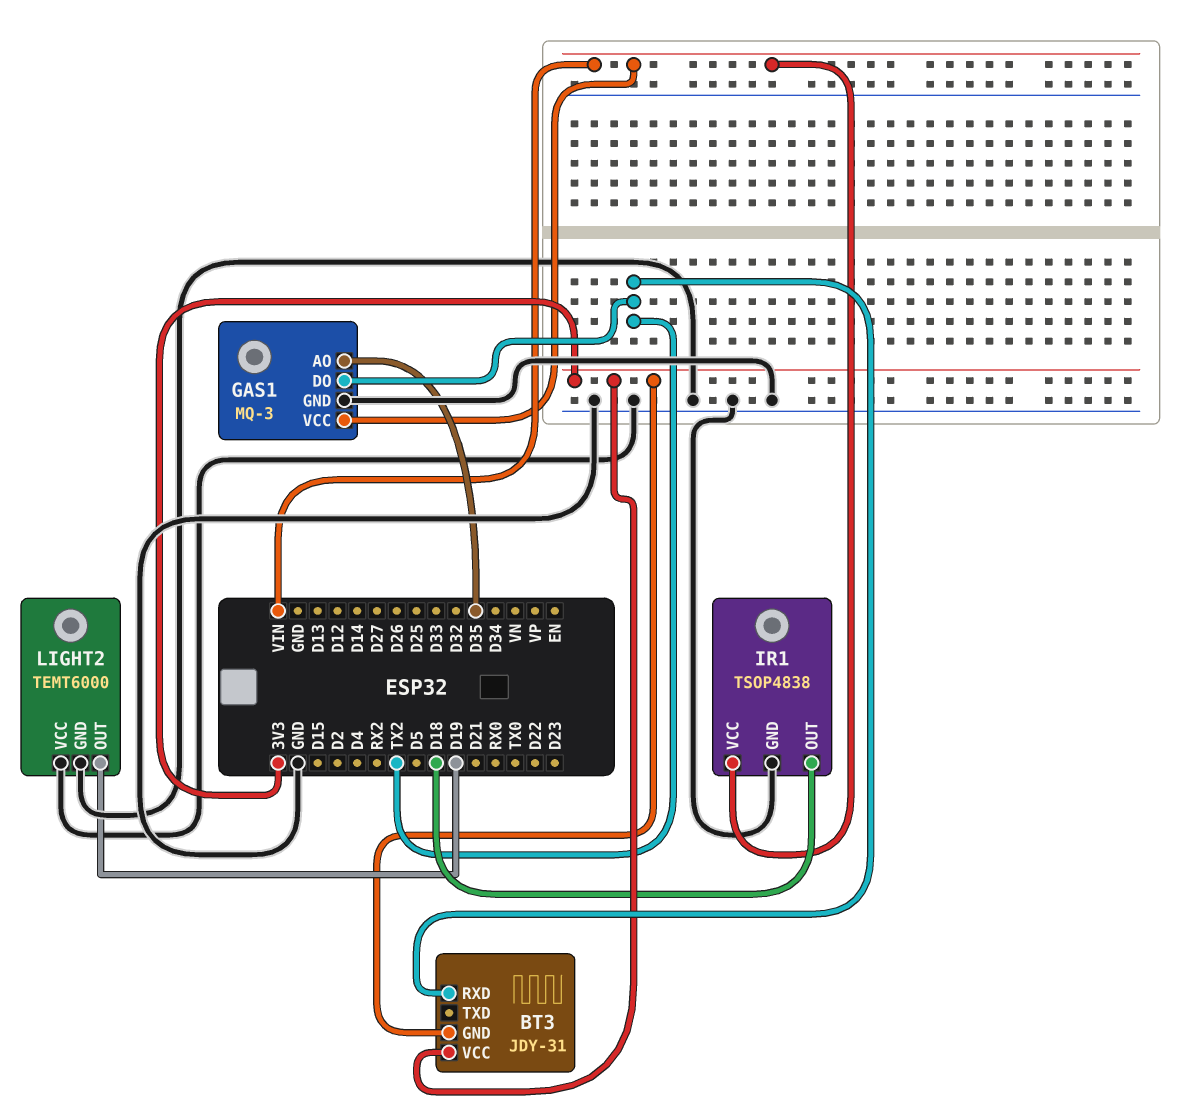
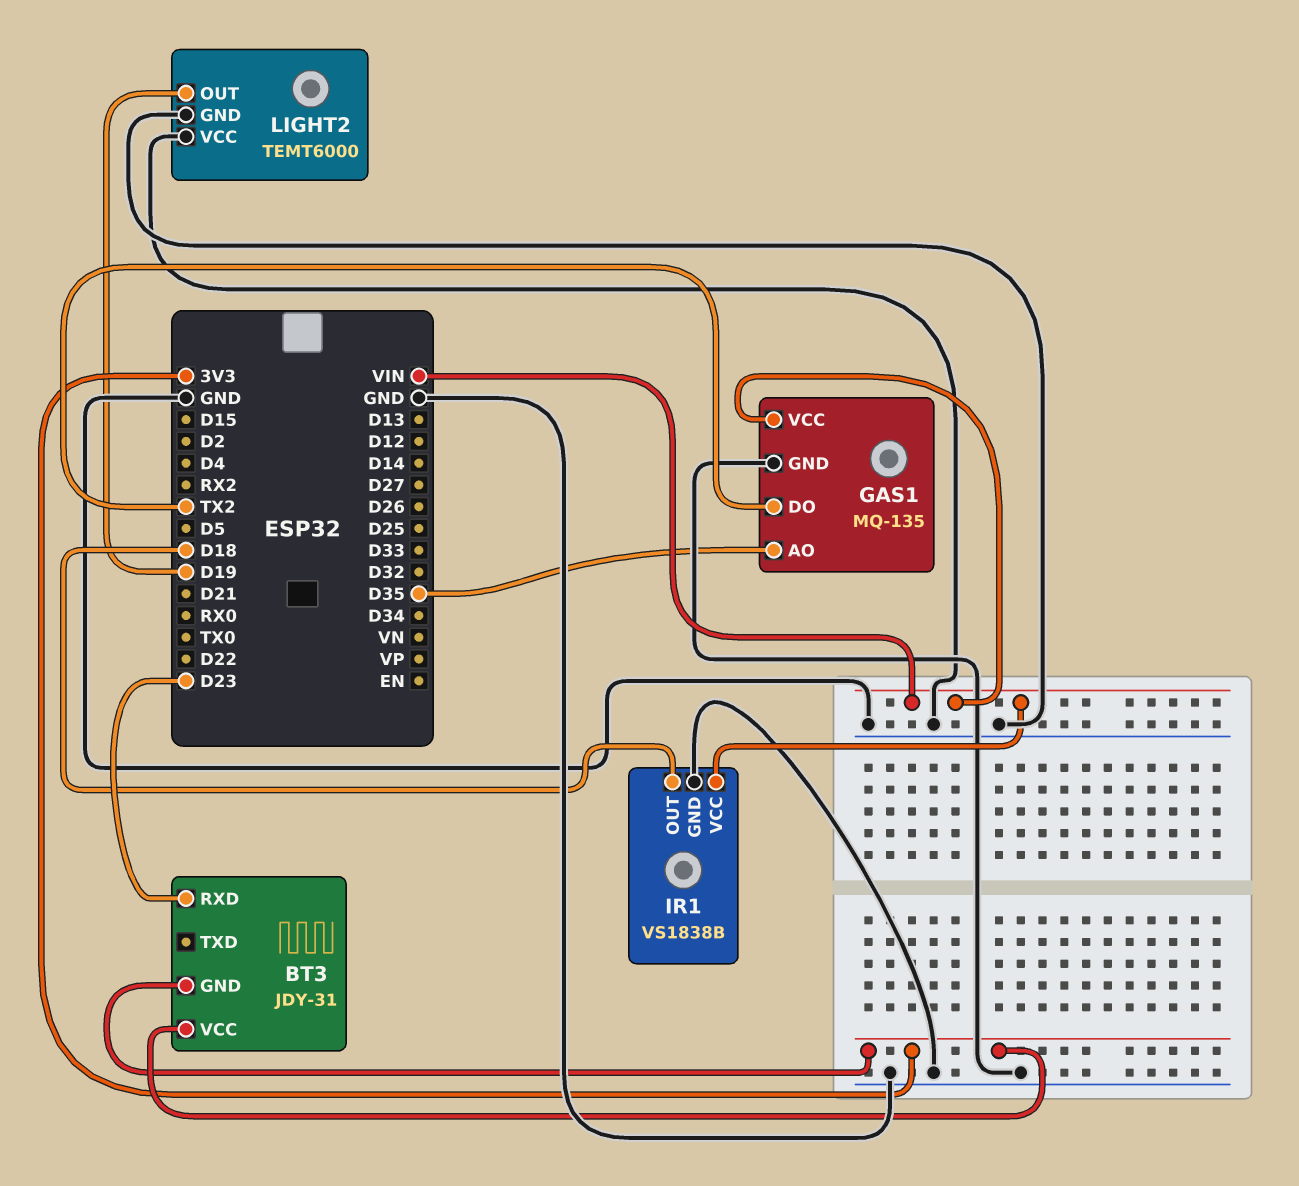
BT3 pin RXD: TX2 -> D23
GAS1: MQ-3 -> MQ-135
IR1: TSOP4838 -> VS1838B

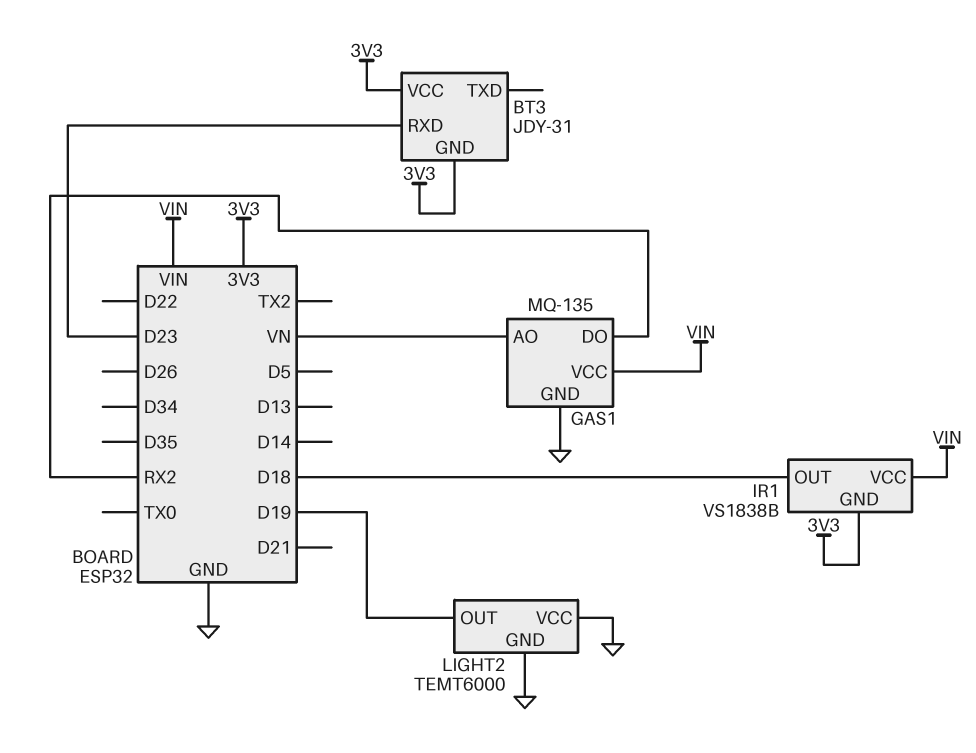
GAS1 pin AO: D35 -> VN
GAS1 pin DO: TX2 -> RX2
IR1 pin GND: GND -> 3V3

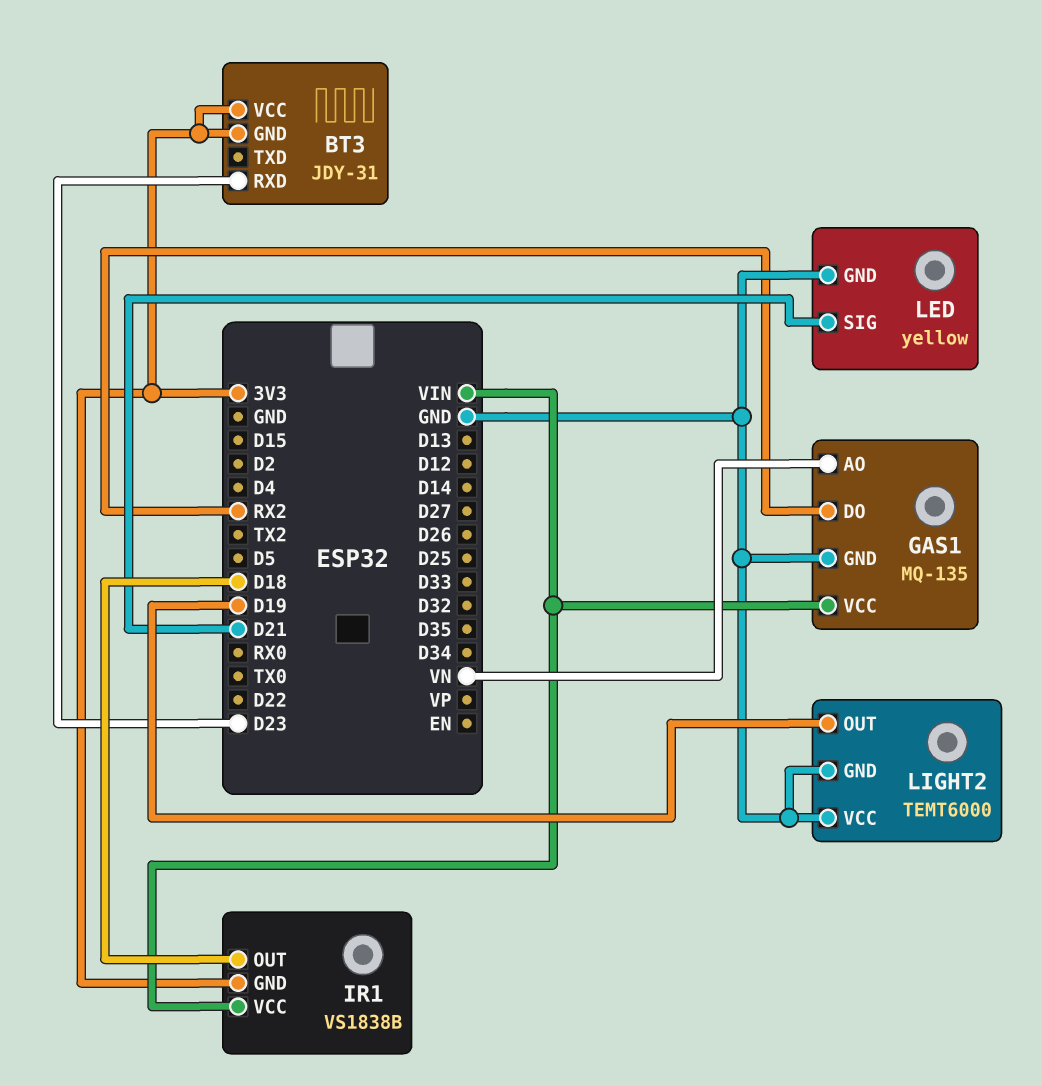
LED: none -> yellow
LED pin GND: none -> GND
LED pin SIG: none -> D21

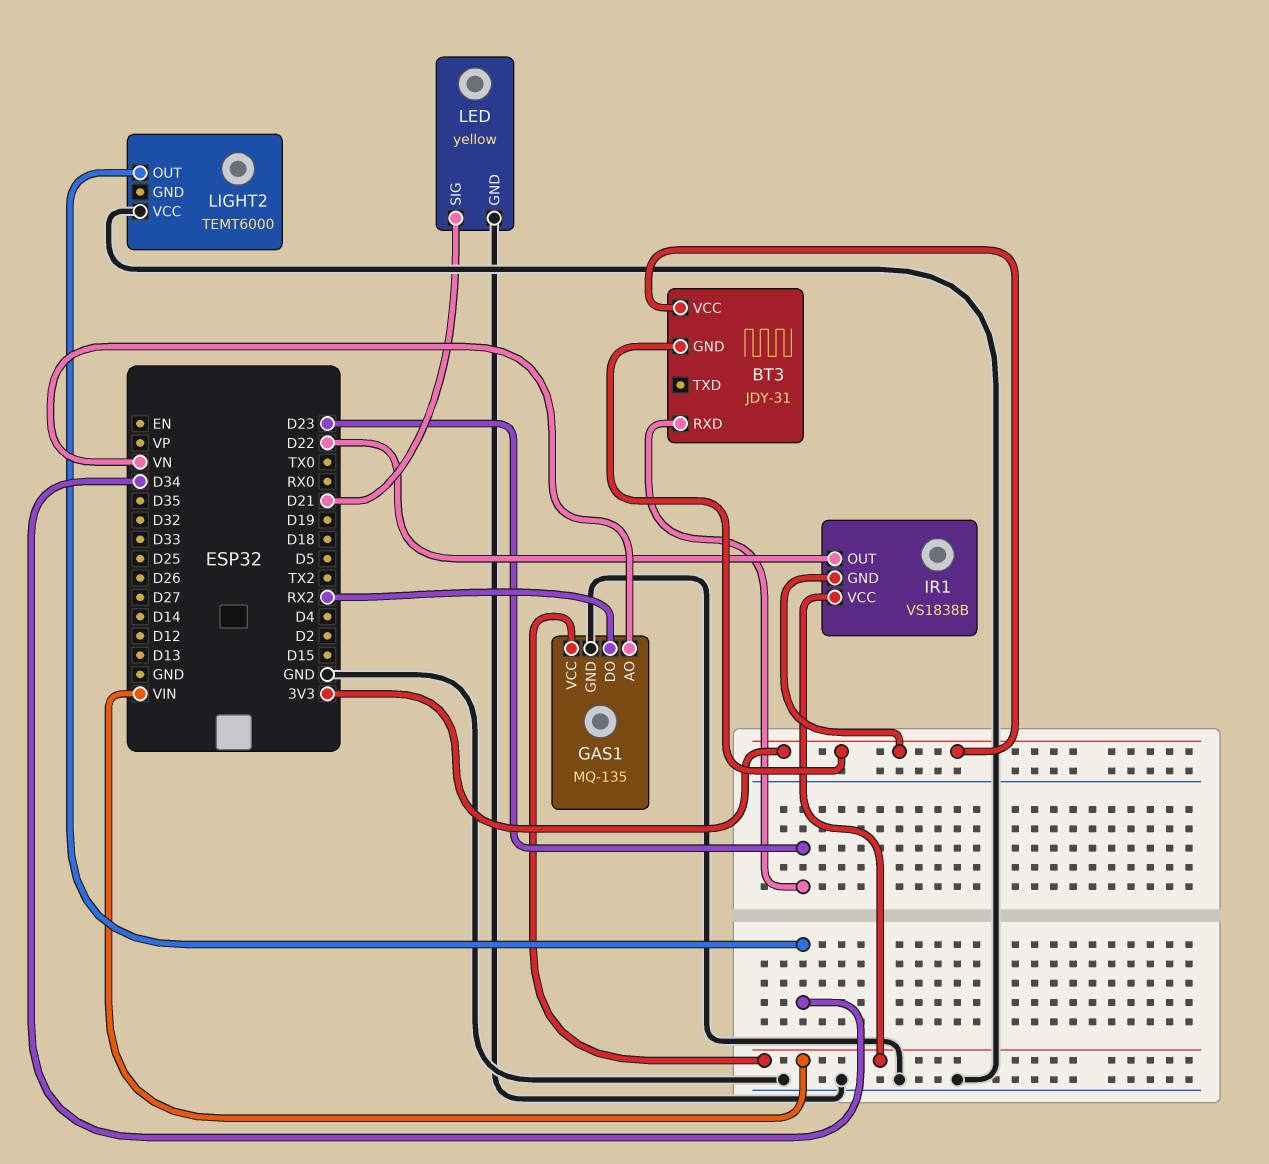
IR1 pin OUT: D18 -> D22
LIGHT2 pin GND: GND -> none
LIGHT2 pin OUT: D19 -> D34

